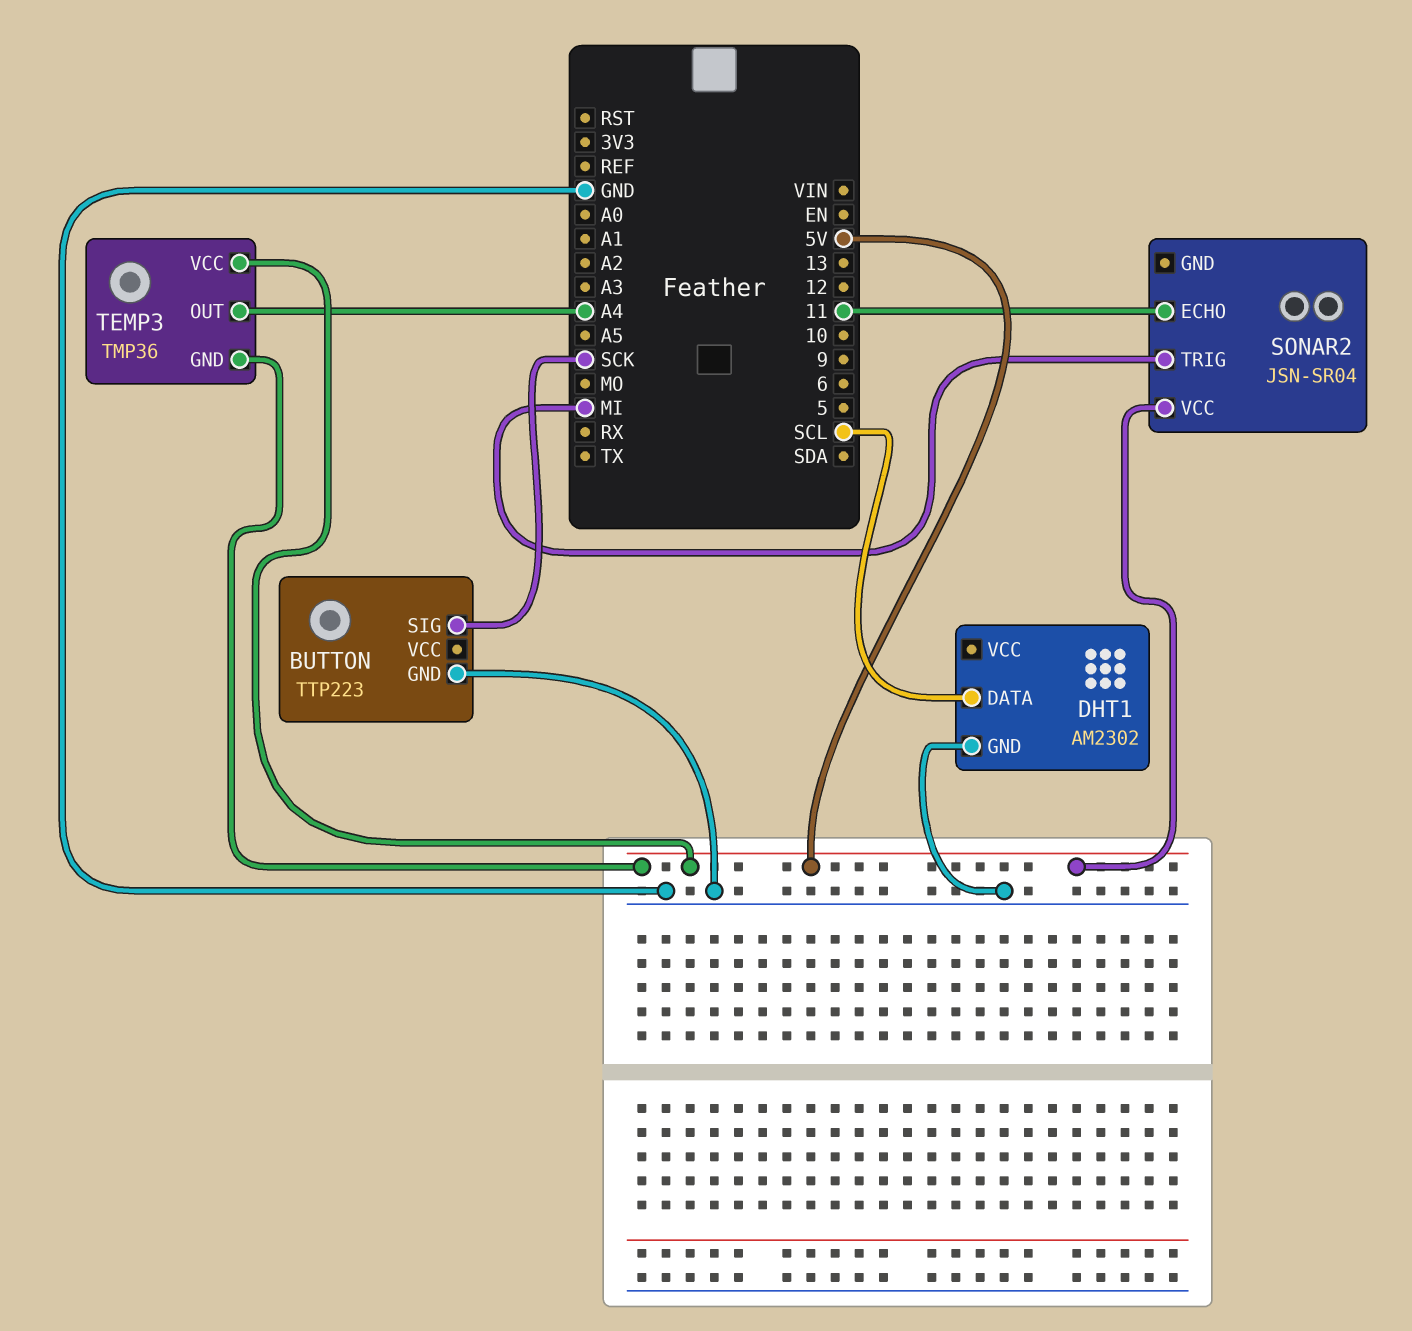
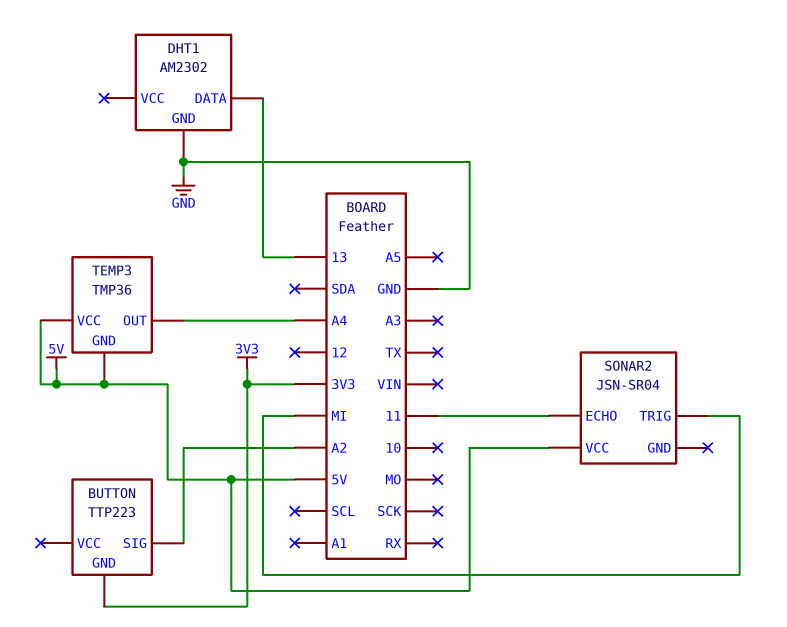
BUTTON pin GND: GND -> 3V3
BUTTON pin SIG: SCK -> A2
DHT1 pin DATA: SCL -> 13

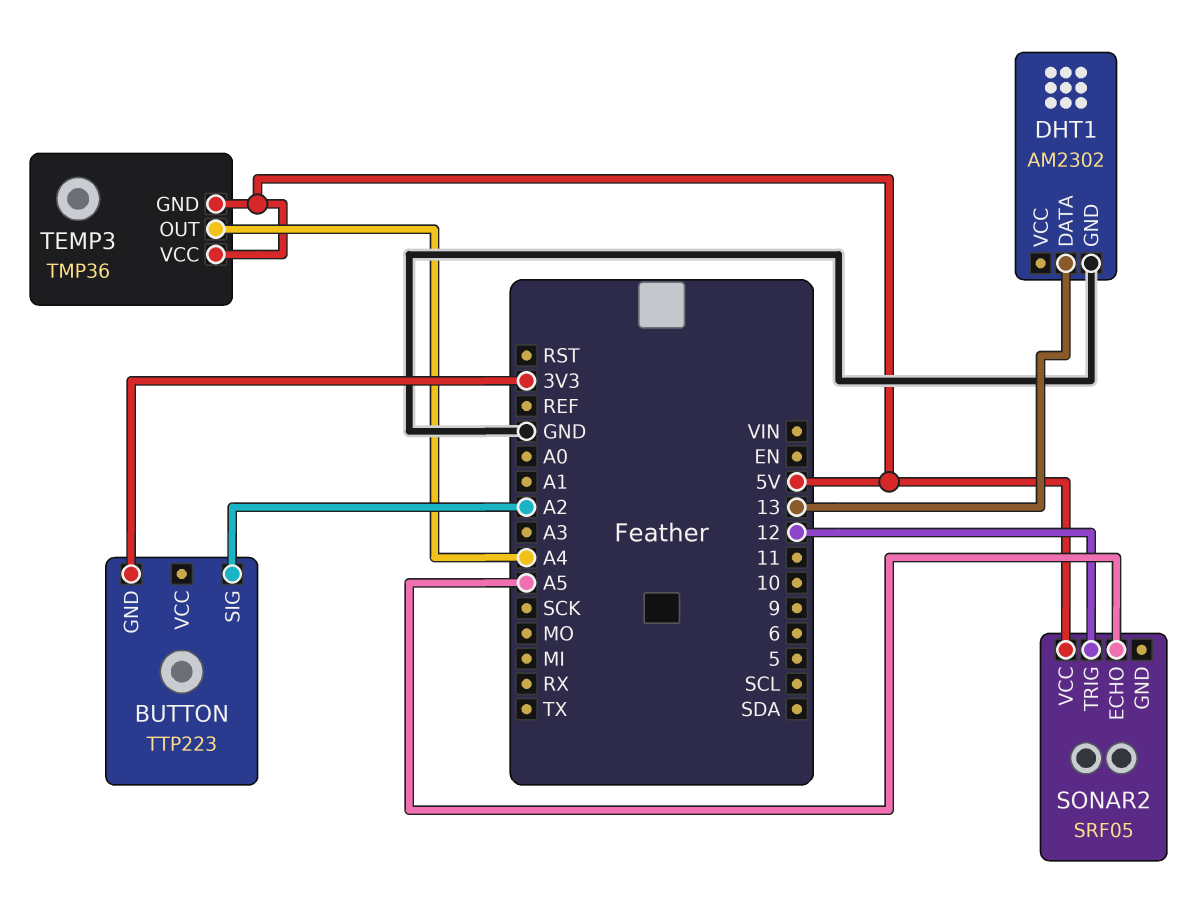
SONAR2: JSN-SR04 -> SRF05
SONAR2 pin ECHO: 11 -> A5
SONAR2 pin TRIG: MI -> 12

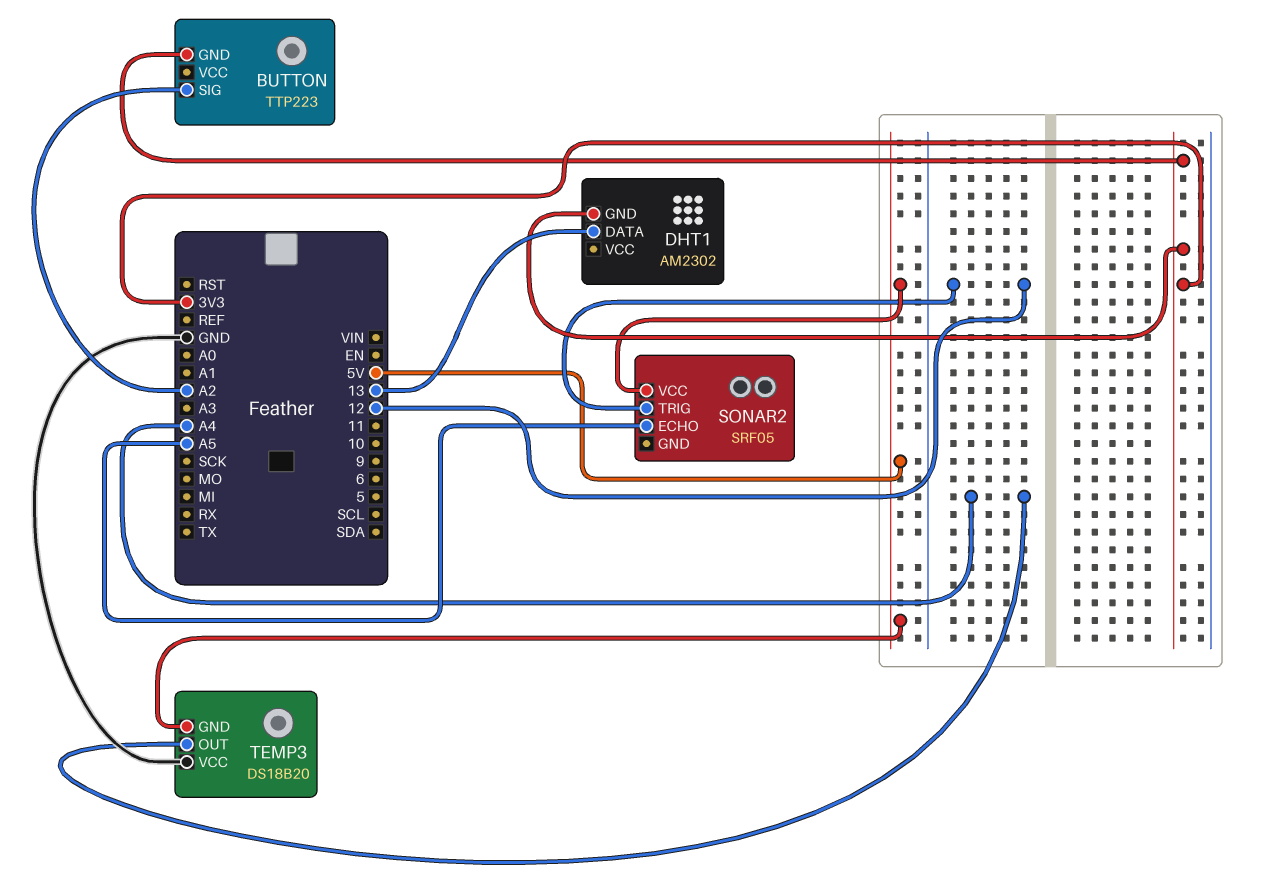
DHT1 pin GND: GND -> 3V3
TEMP3: TMP36 -> DS18B20
TEMP3 pin VCC: 5V -> GND

